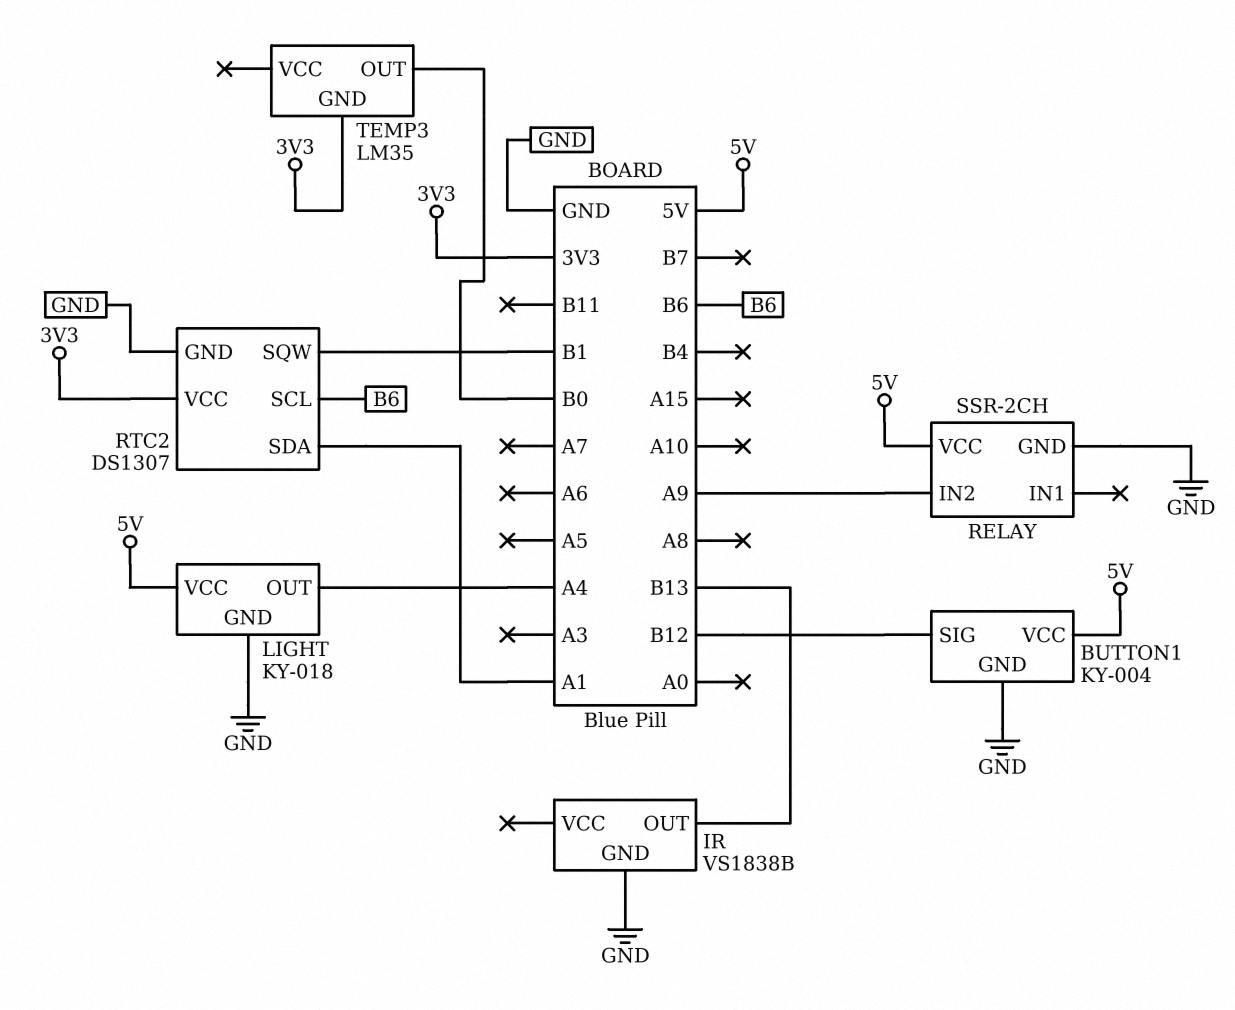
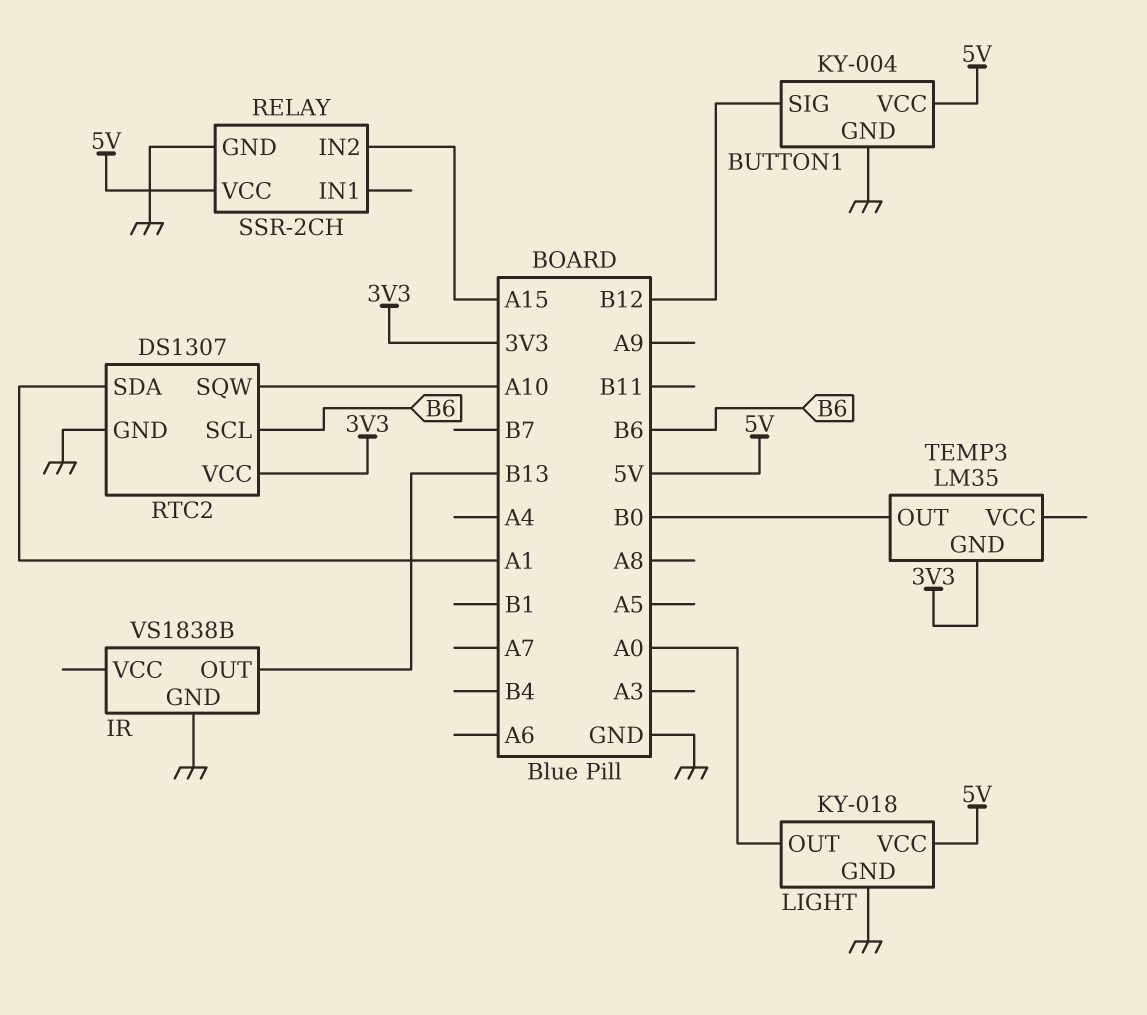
LIGHT pin OUT: A4 -> A0
RELAY pin IN2: A9 -> A15
RTC2 pin SQW: B1 -> A10

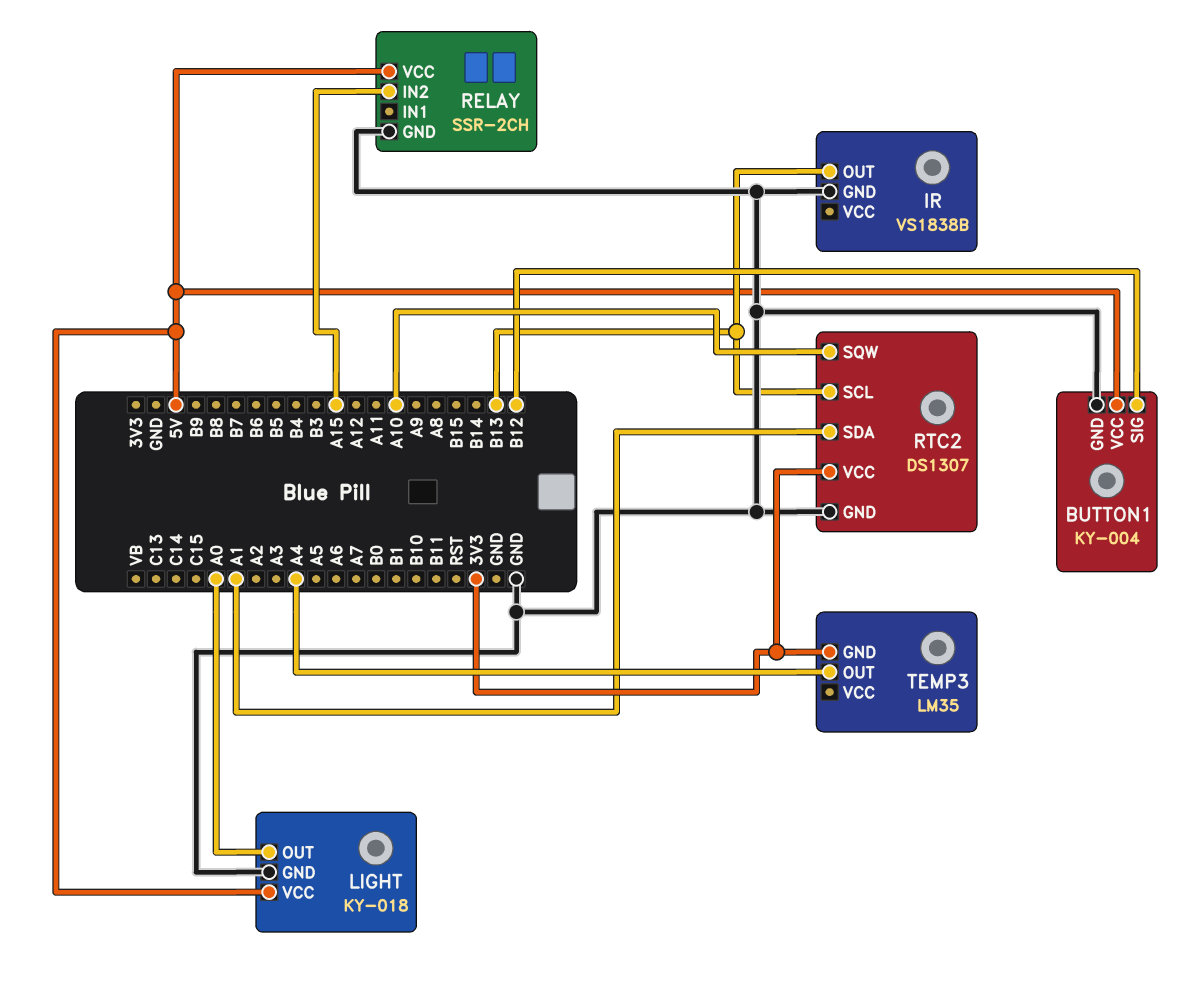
RTC2 pin SCL: B6 -> B13
TEMP3 pin OUT: B0 -> A4

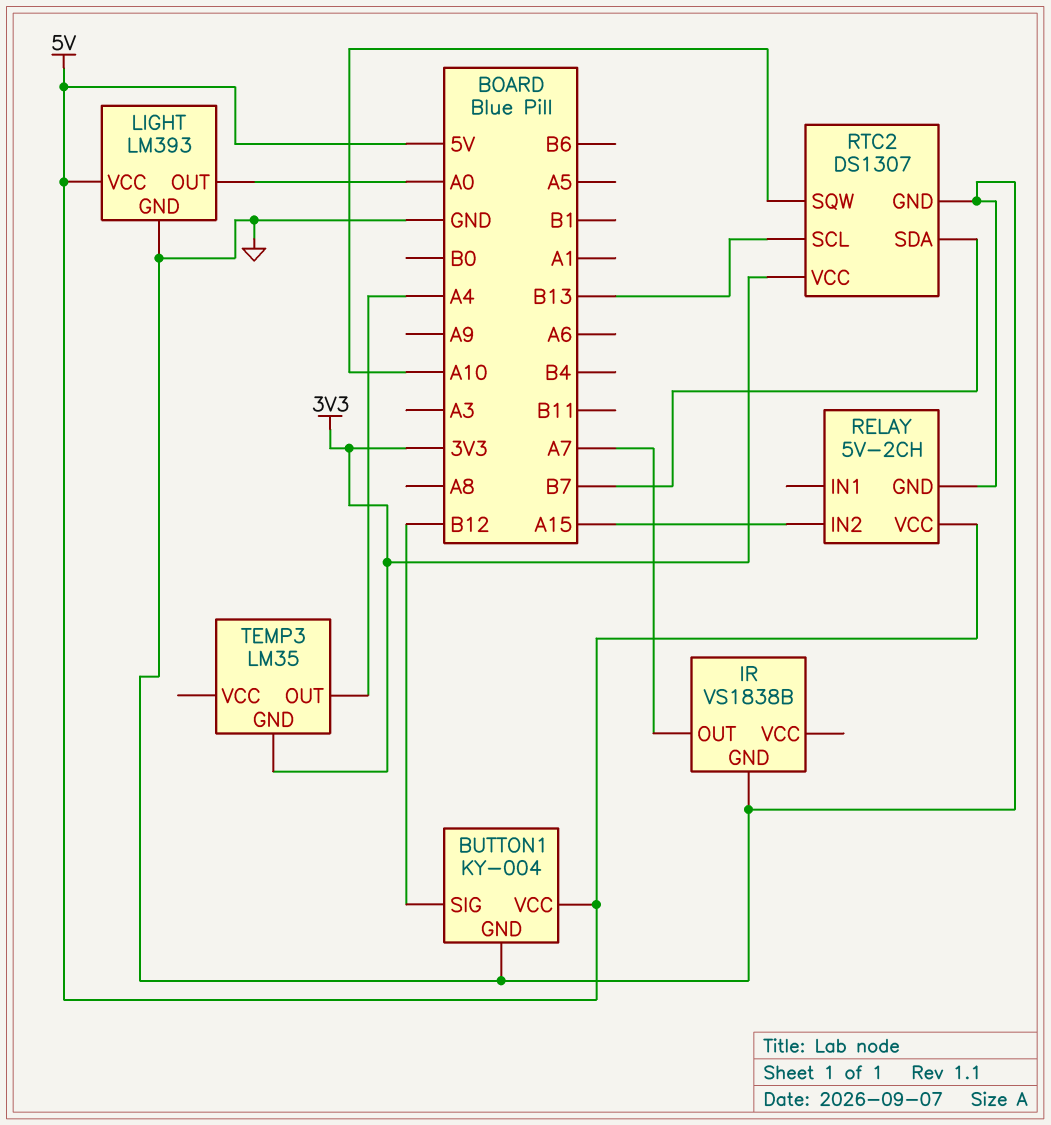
IR pin OUT: B13 -> A7
LIGHT: KY-018 -> LM393
RELAY: SSR-2CH -> 5V-2CH
RTC2 pin SDA: A1 -> B7

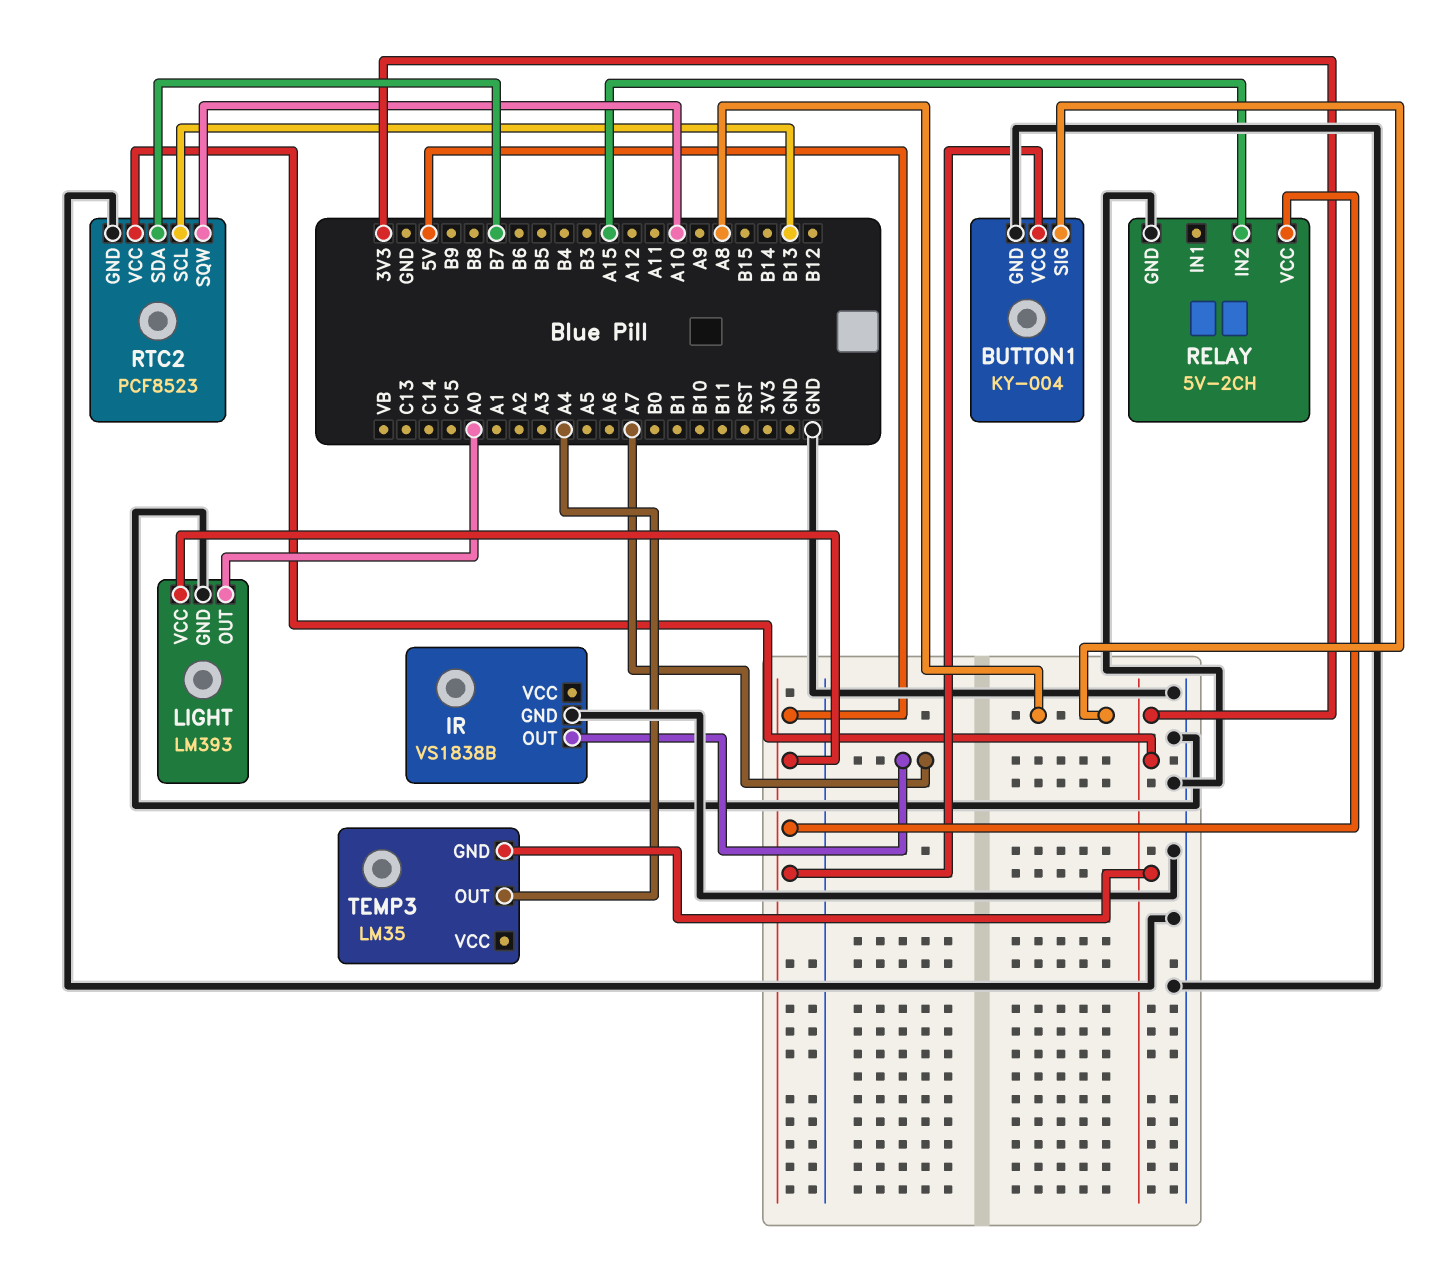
BUTTON1 pin SIG: B12 -> A8
RTC2: DS1307 -> PCF8523

